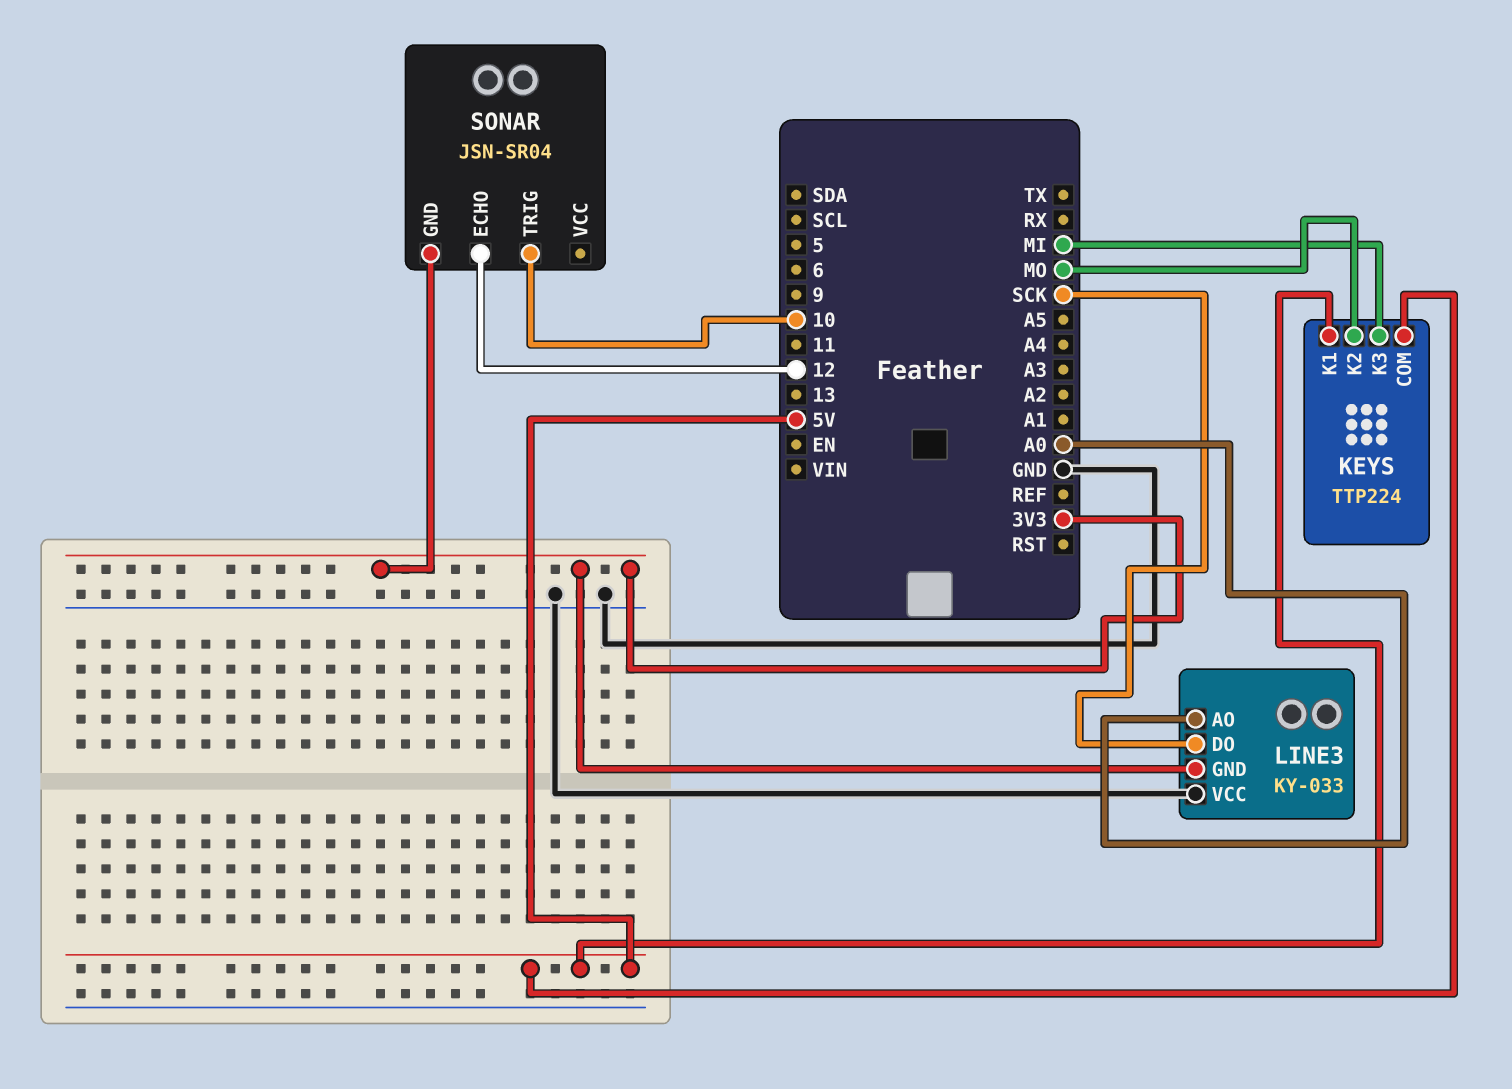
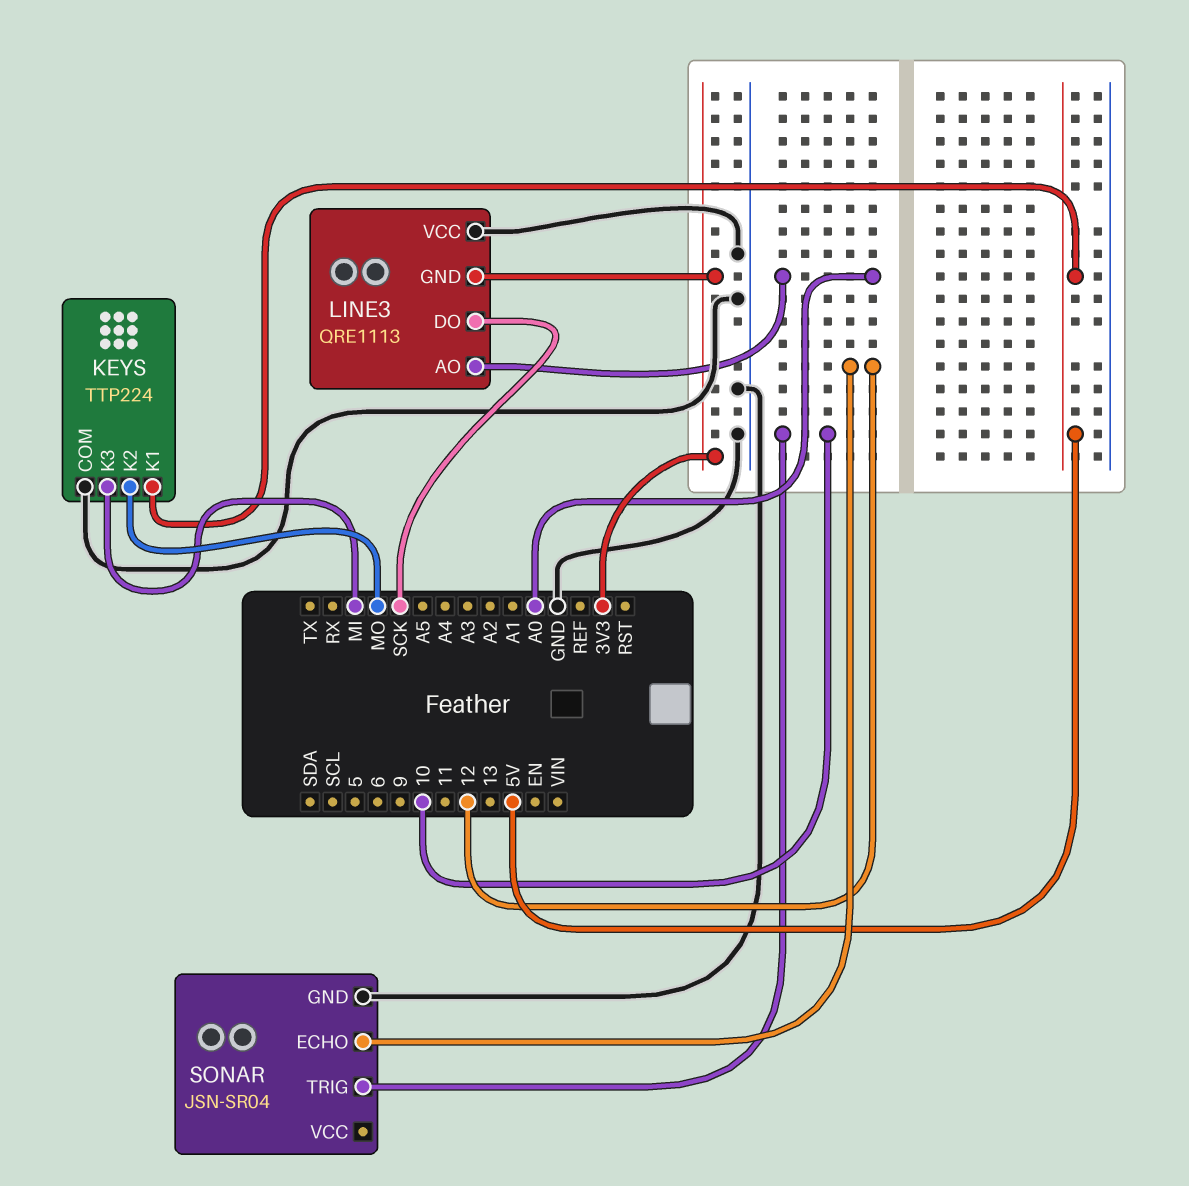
KEYS pin COM: 5V -> GND
LINE3: KY-033 -> QRE1113
SONAR pin GND: 3V3 -> GND

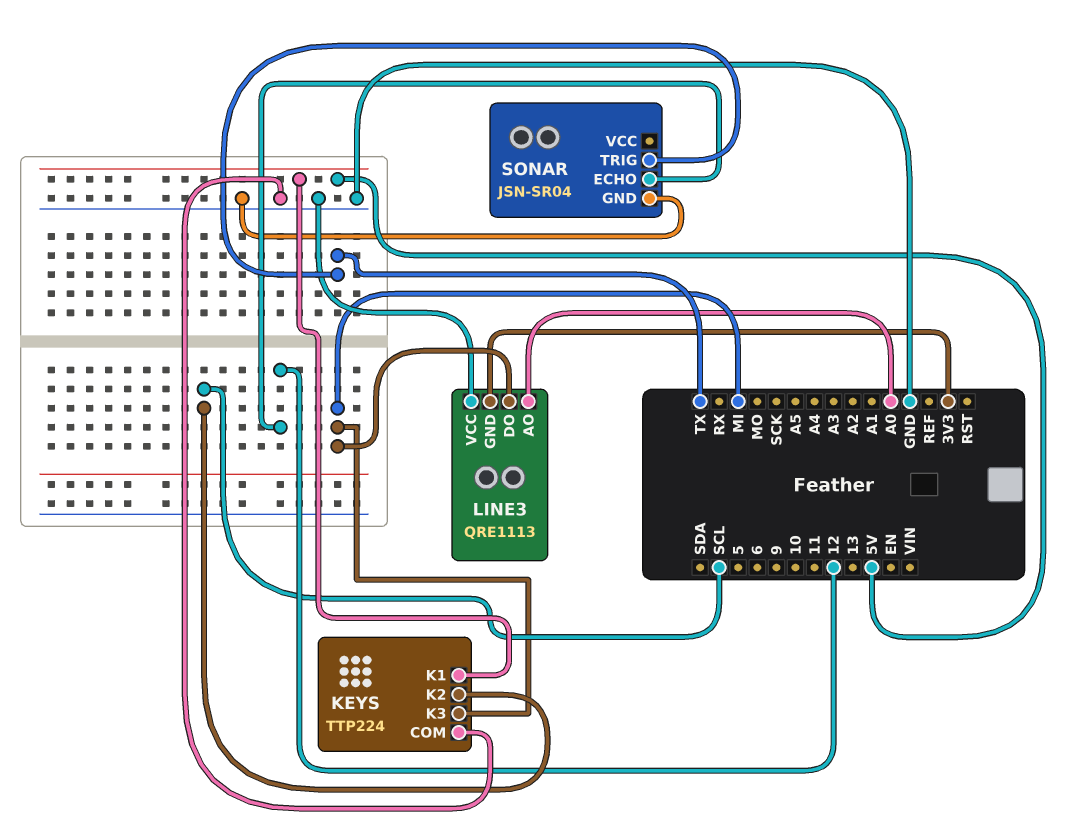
KEYS pin K2: MO -> SCL
LINE3 pin DO: SCK -> MI
SONAR pin TRIG: 10 -> TX

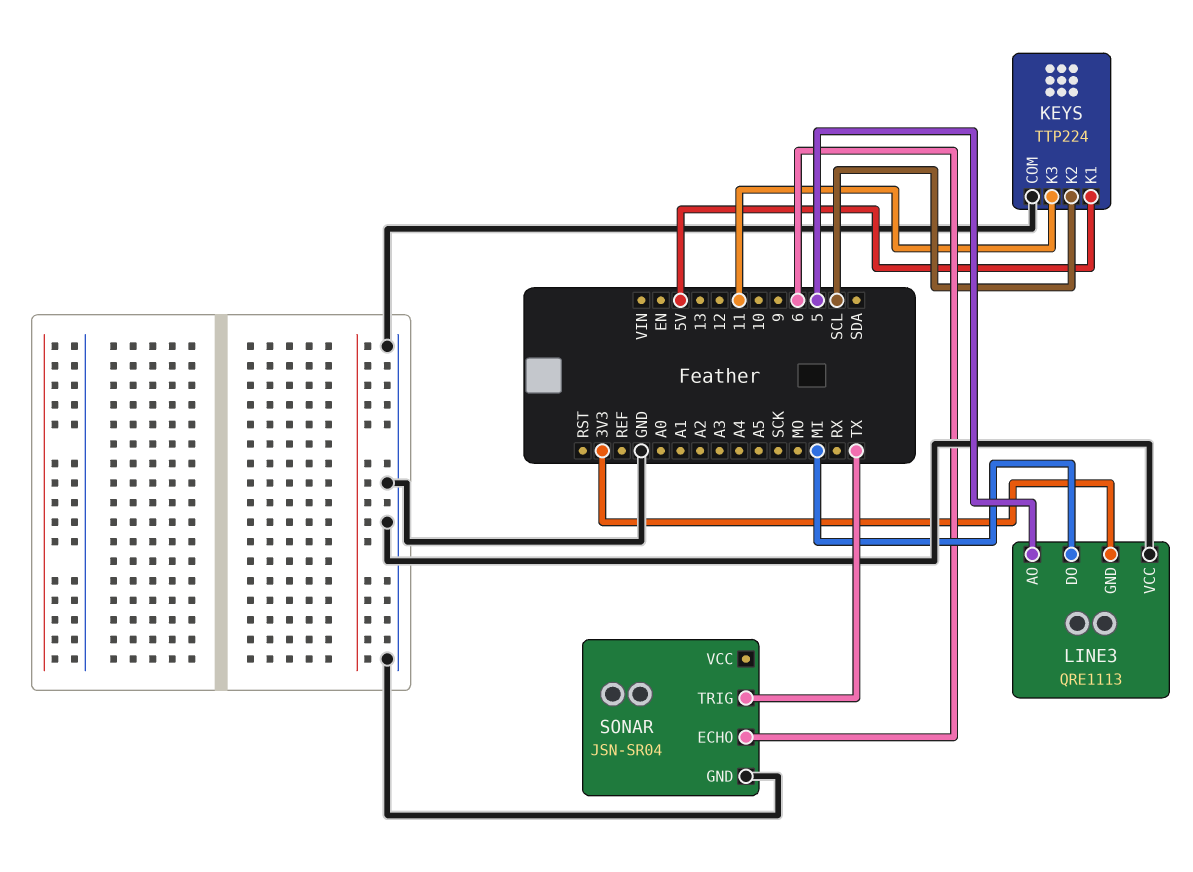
KEYS pin K3: MI -> 11
LINE3 pin AO: A0 -> 5
SONAR pin ECHO: 12 -> 6

